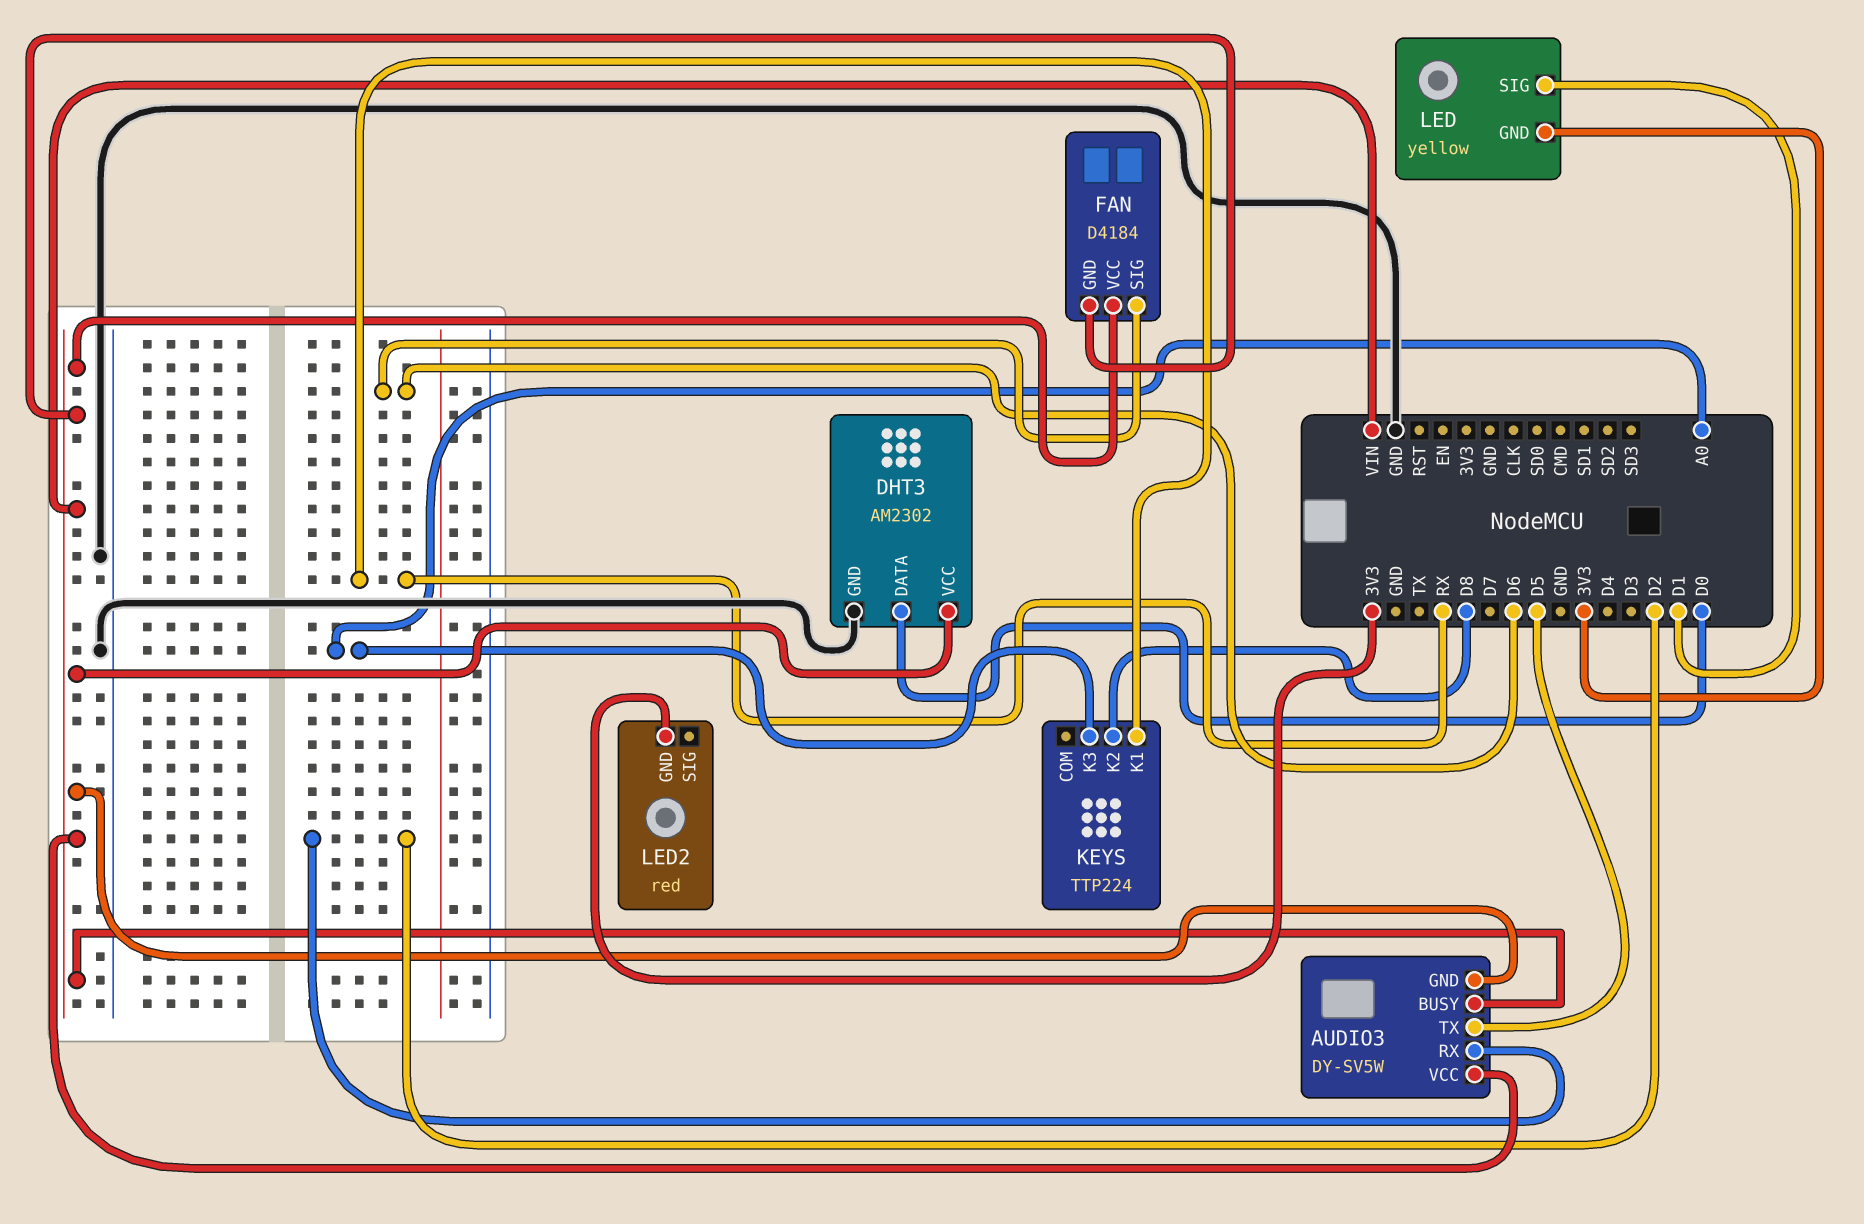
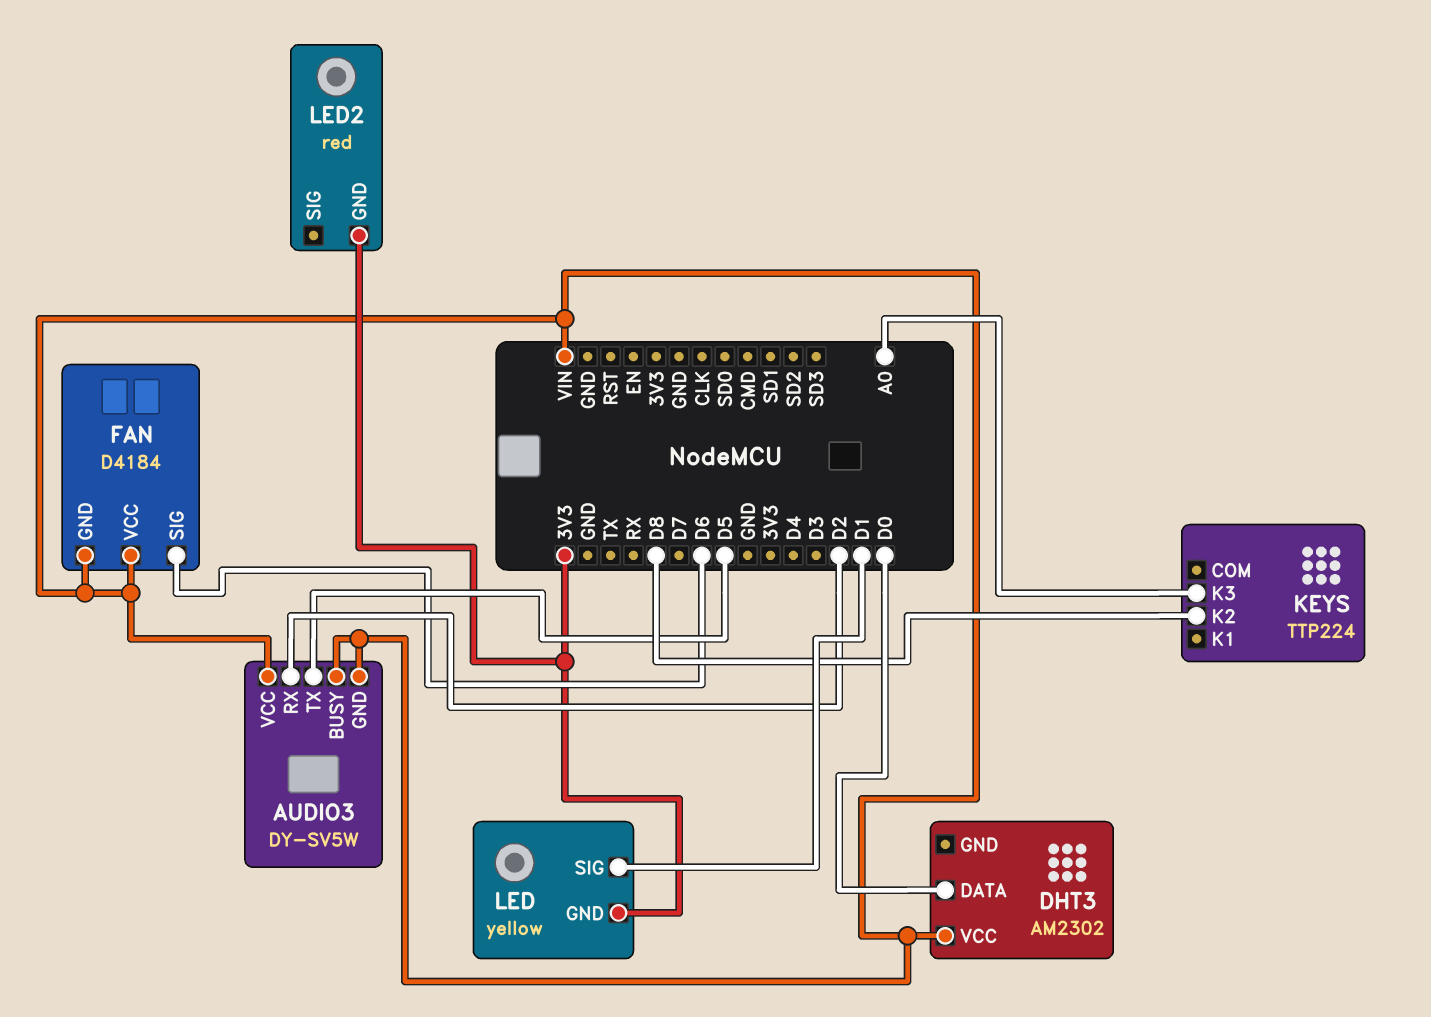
DHT3 pin GND: GND -> none
KEYS pin K1: RX -> none

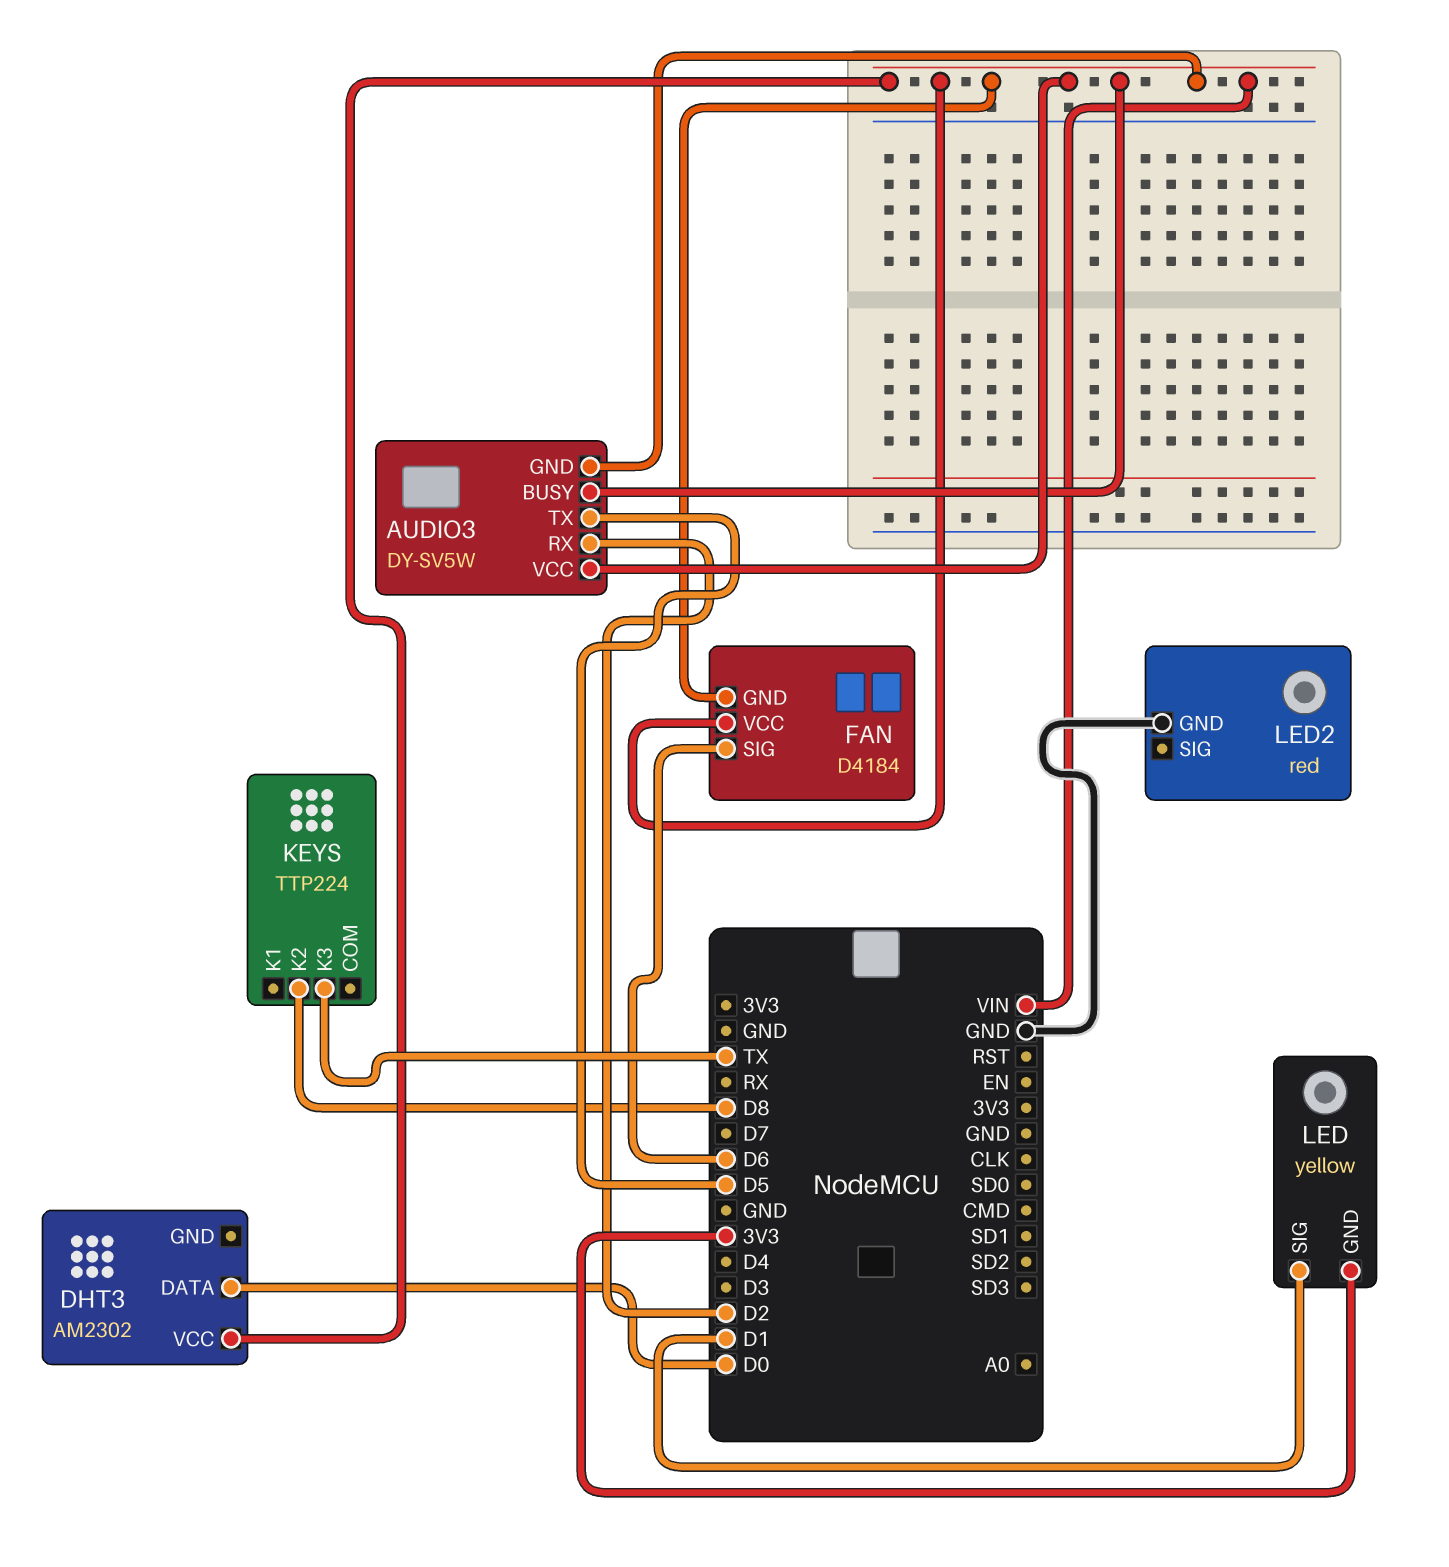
KEYS pin K3: A0 -> TX
LED2 pin GND: 3V3 -> GND

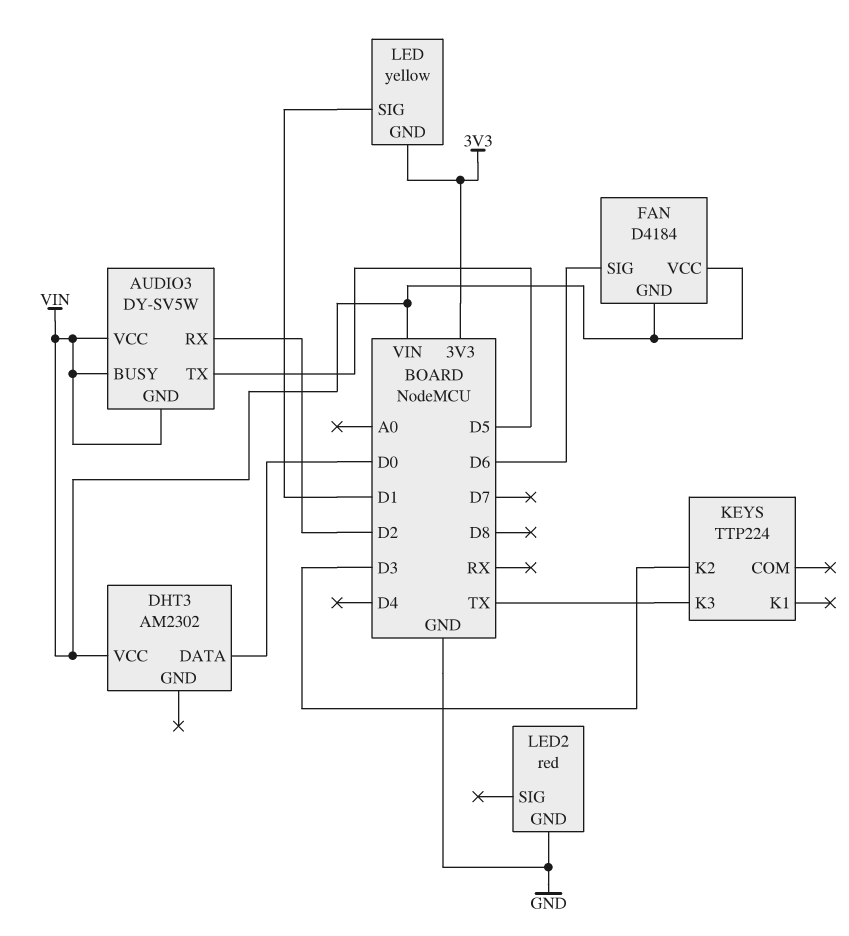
KEYS pin K2: D8 -> D3

